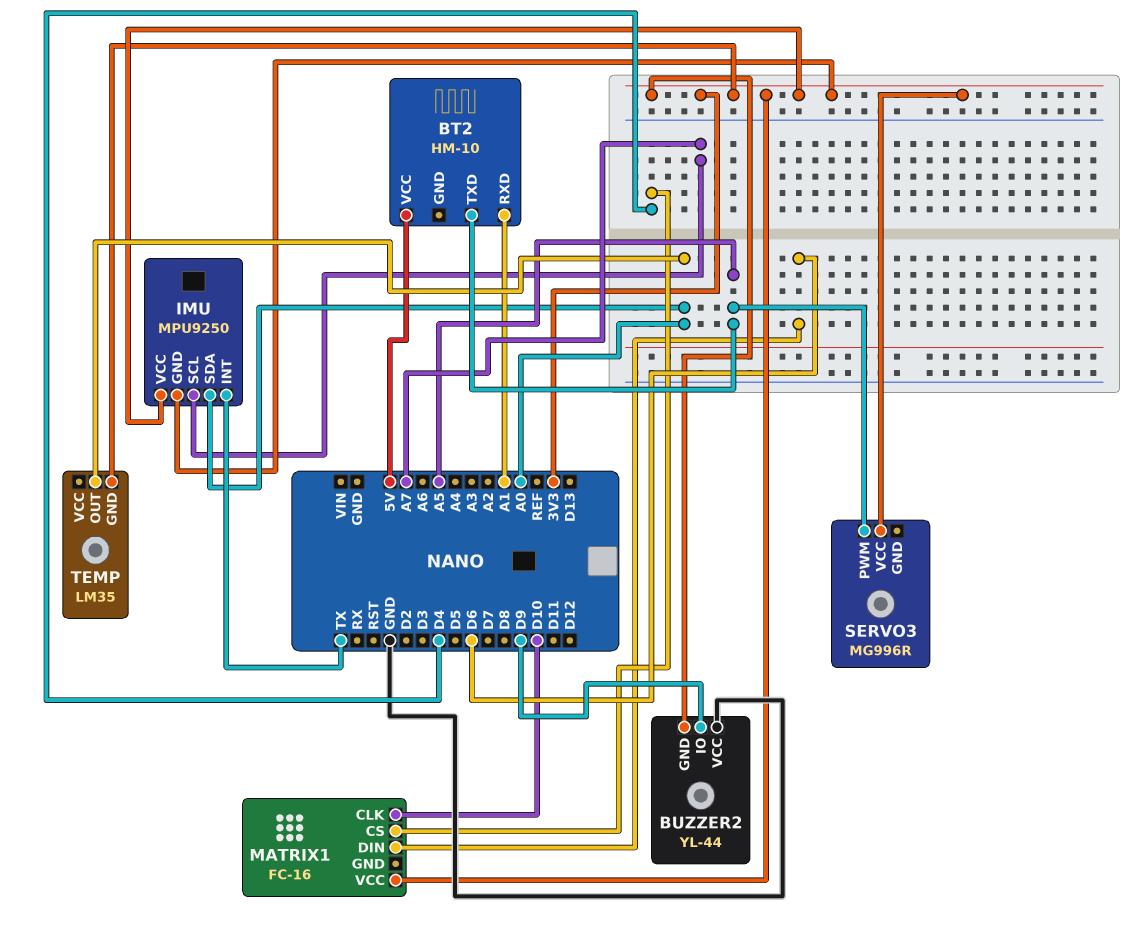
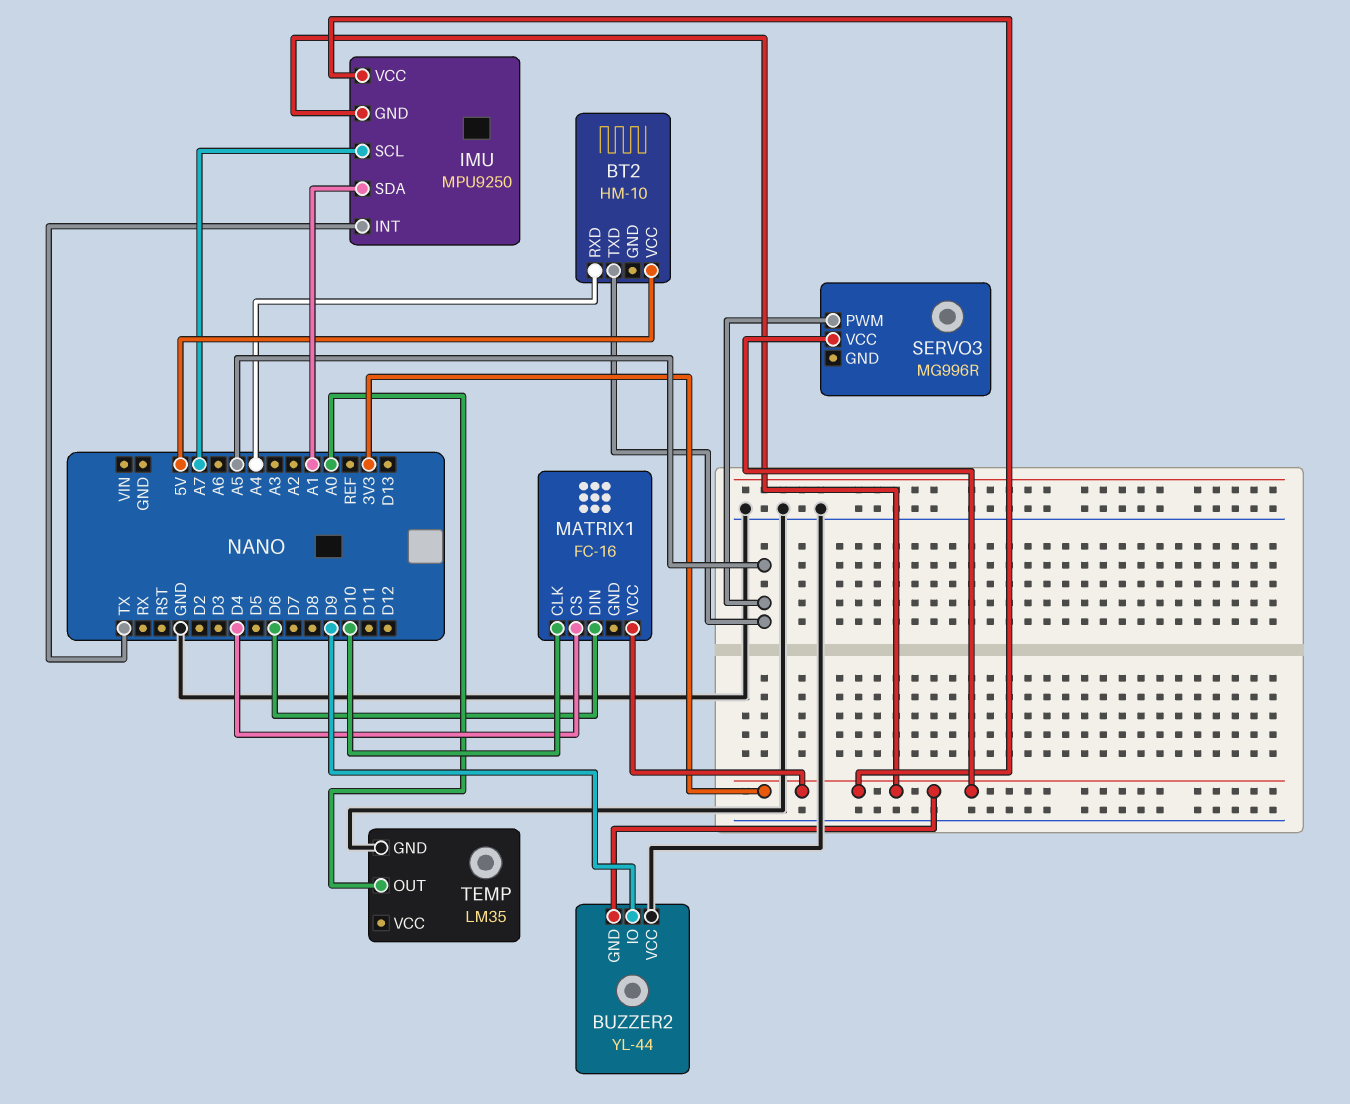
BT2 pin RXD: A1 -> A4
IMU pin SDA: A0 -> A1
TEMP pin GND: 3V3 -> GND

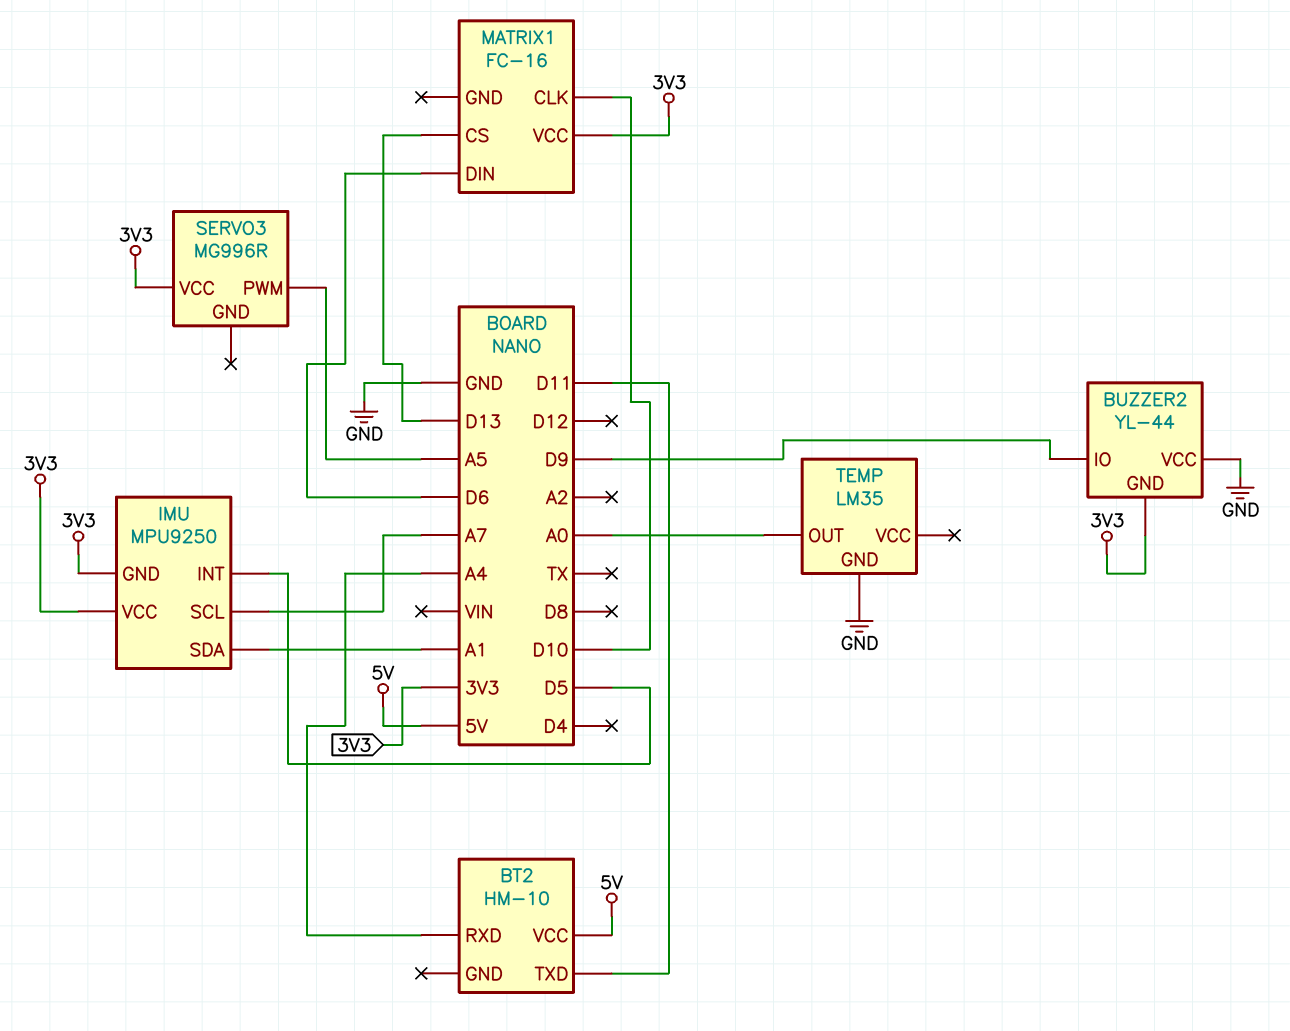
BT2 pin TXD: A5 -> D11
IMU pin INT: TX -> D5
MATRIX1 pin CS: D4 -> D13

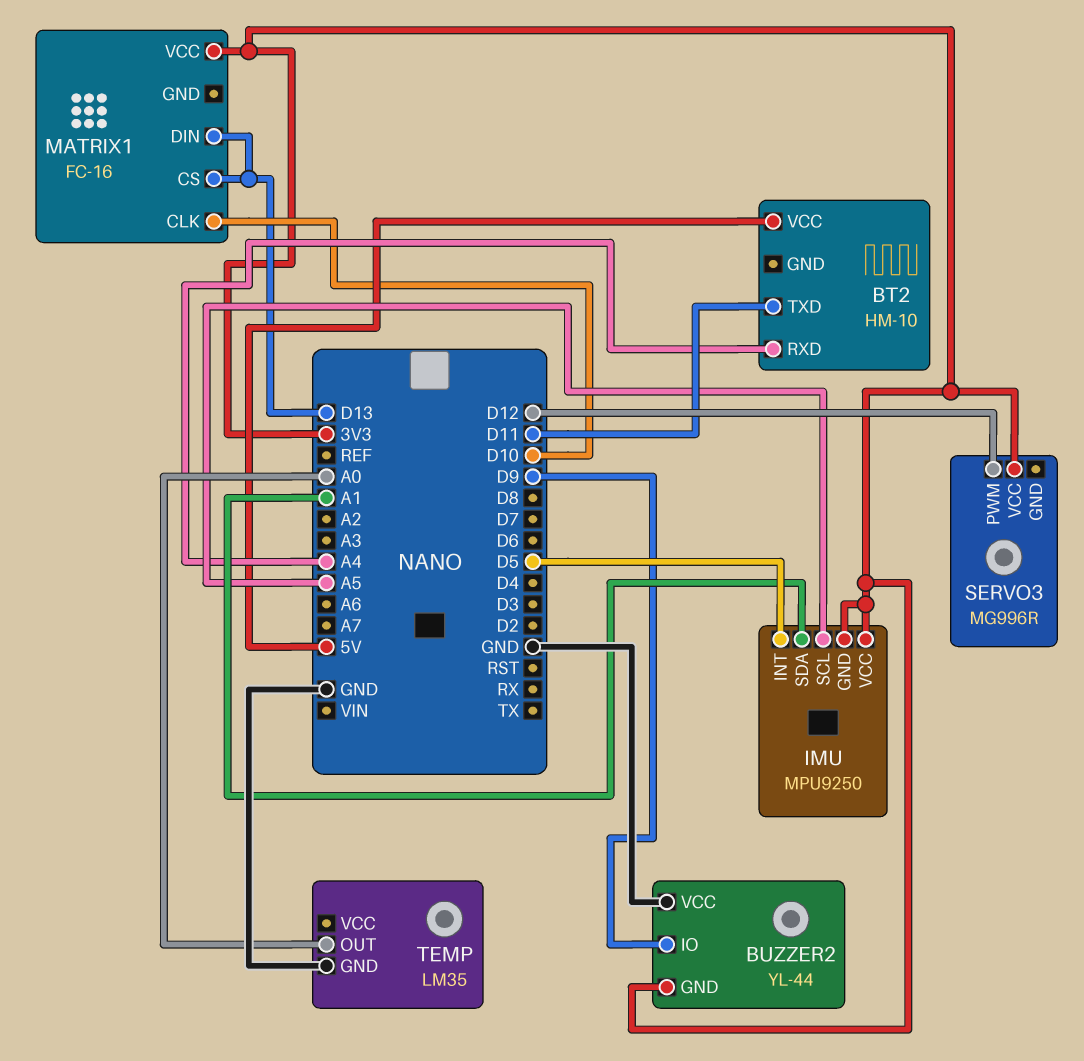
IMU pin SCL: A7 -> A5
MATRIX1 pin DIN: D6 -> D13
SERVO3 pin PWM: A5 -> D12

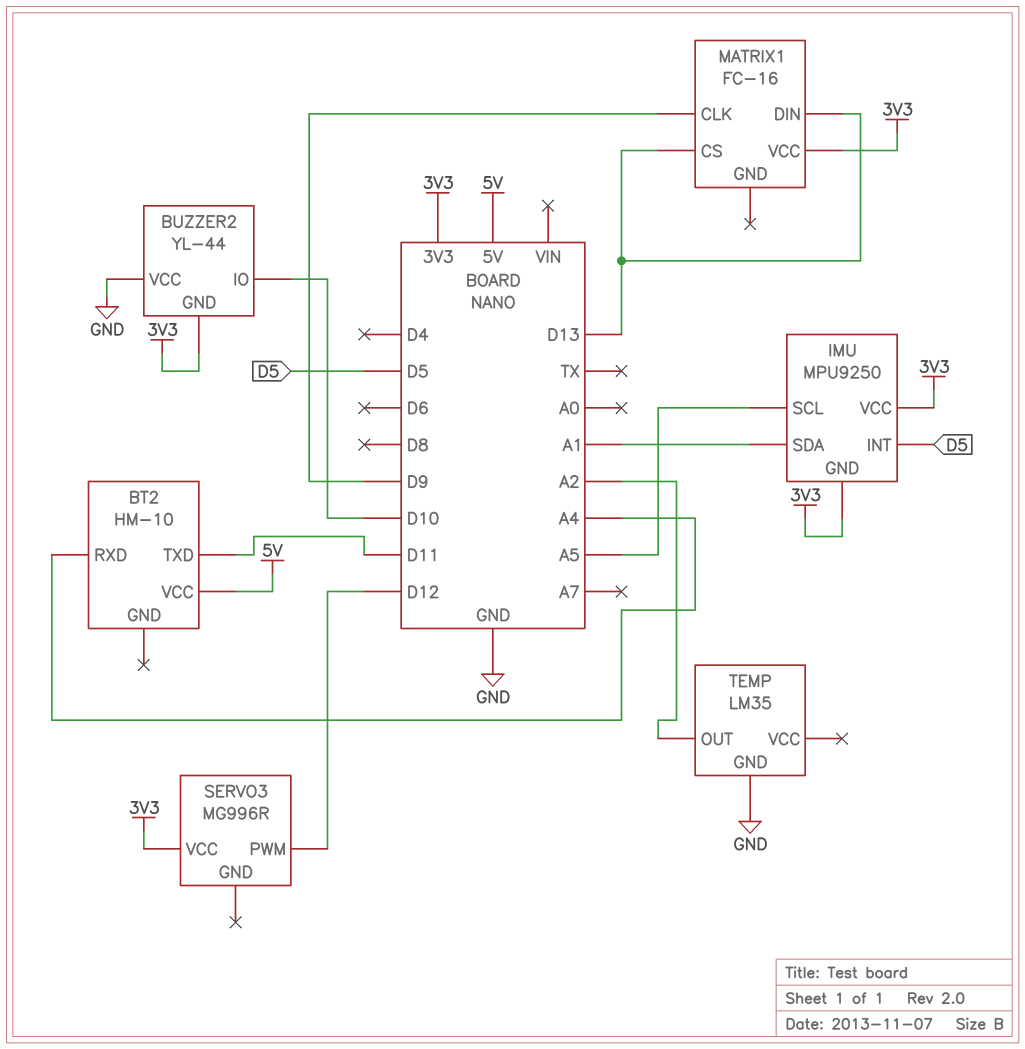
BUZZER2 pin IO: D9 -> D10
MATRIX1 pin CLK: D10 -> D9
TEMP pin OUT: A0 -> A2

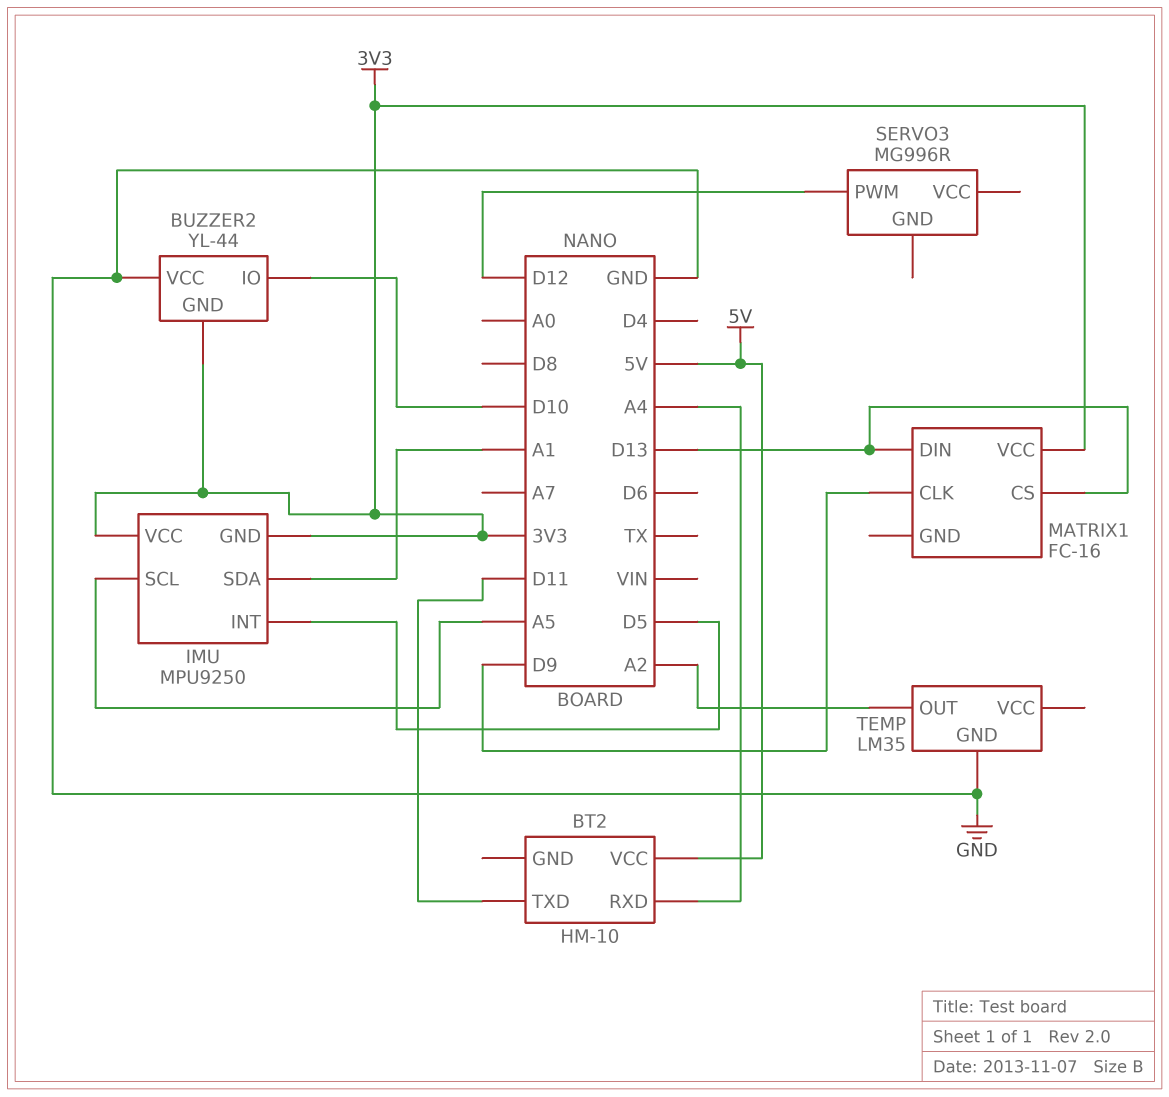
SERVO3 pin VCC: 3V3 -> none

